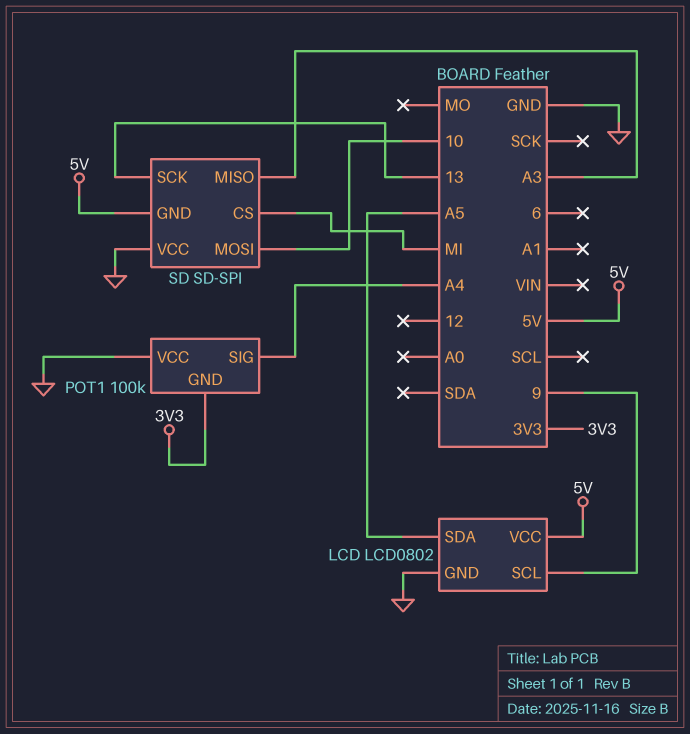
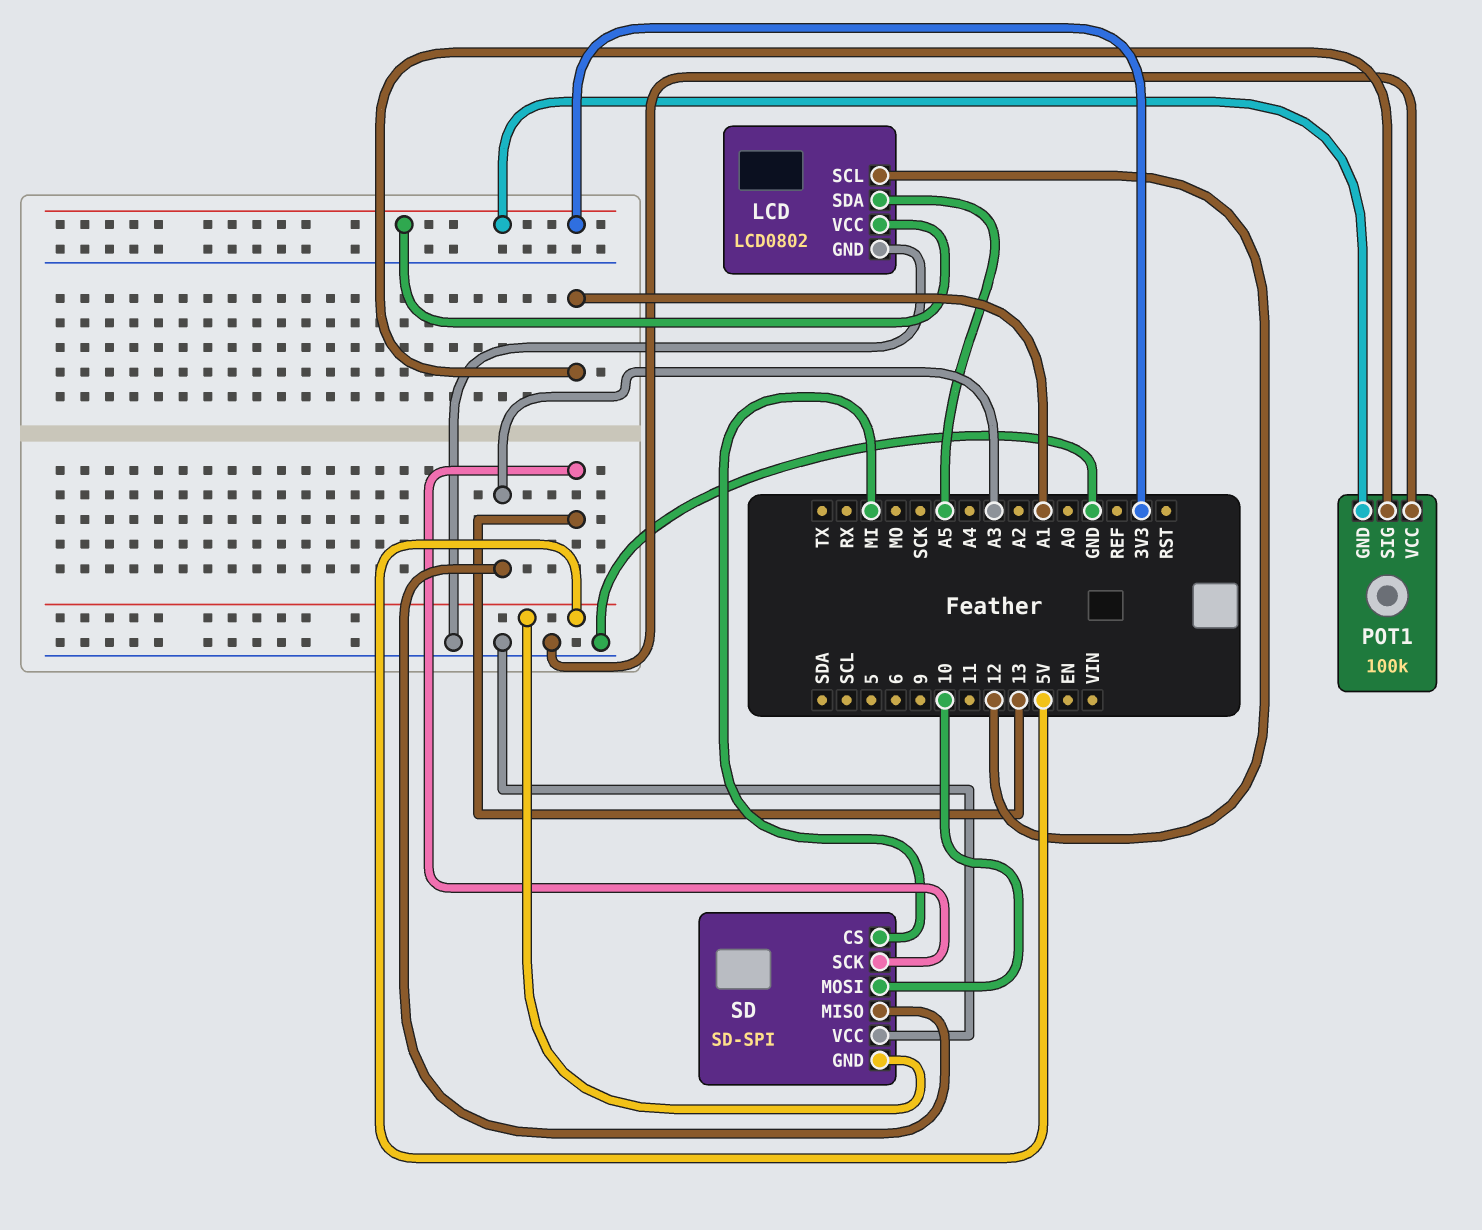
LCD pin SCL: 9 -> 12
LCD pin VCC: 5V -> 3V3
POT1 pin SIG: A4 -> A1

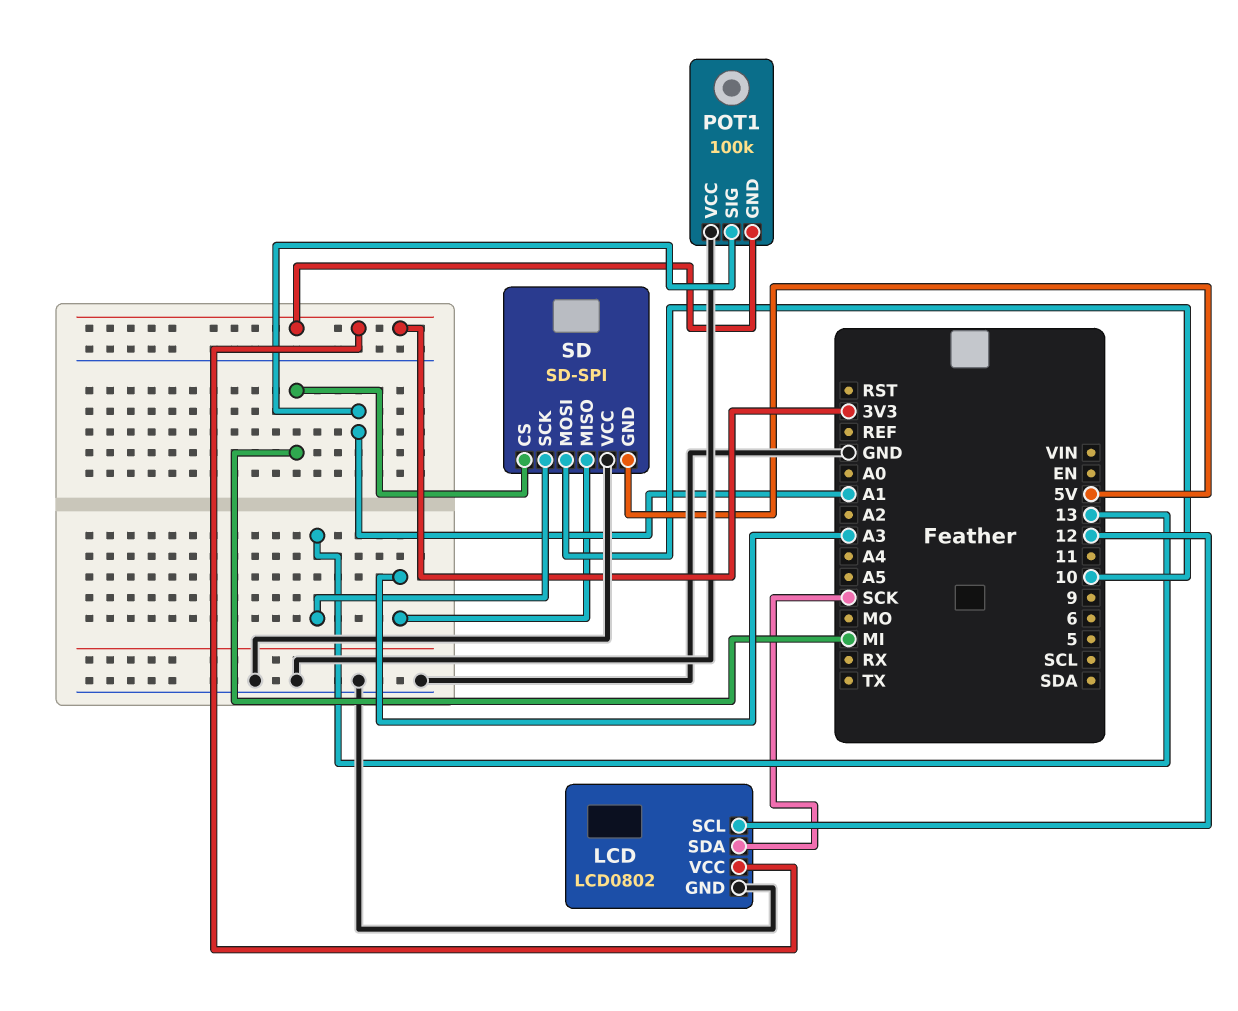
LCD pin SDA: A5 -> SCK

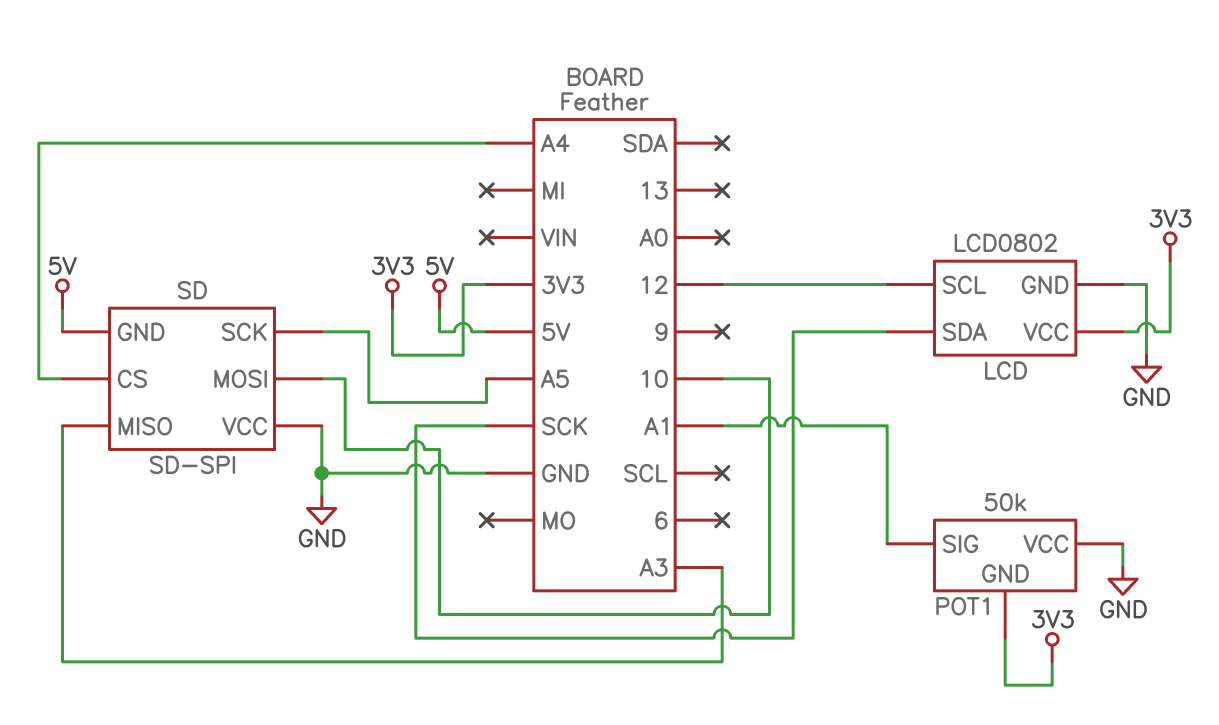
POT1: 100k -> 50k
SD pin CS: MI -> A4
SD pin SCK: 13 -> A5

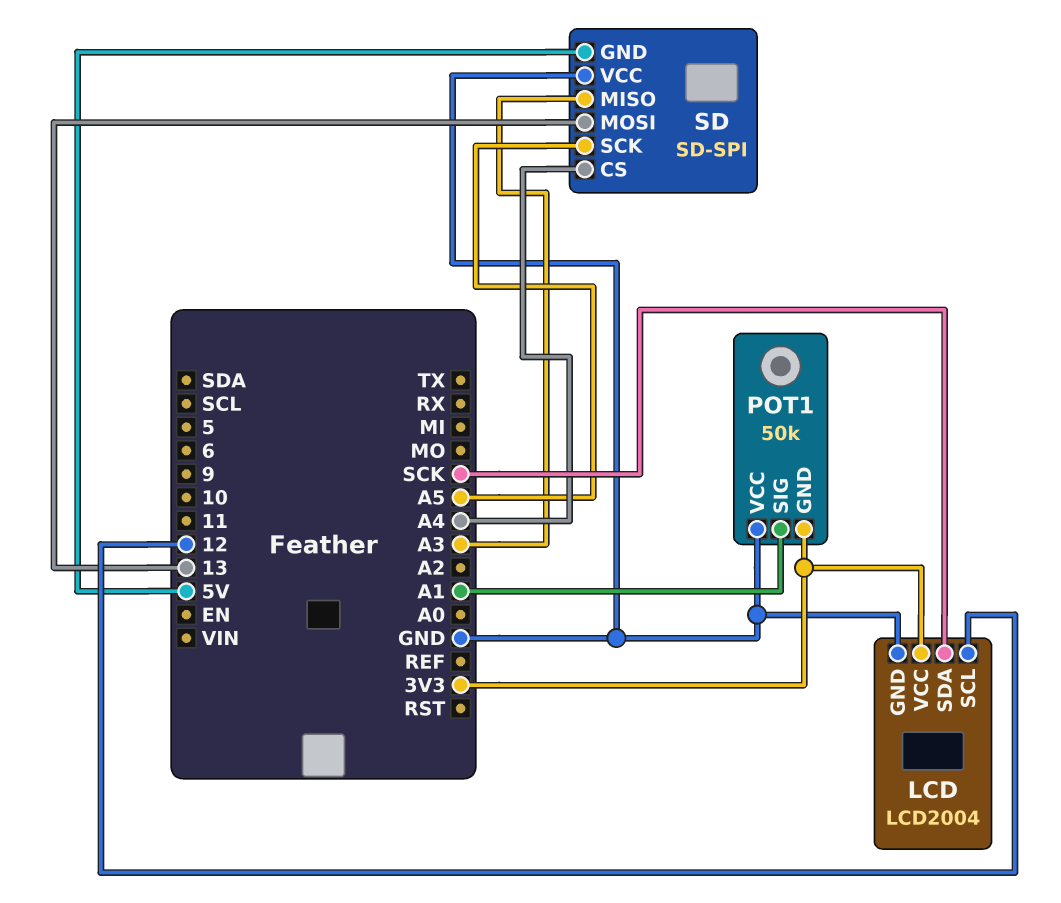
LCD: LCD0802 -> LCD2004
SD pin MOSI: 10 -> 13

